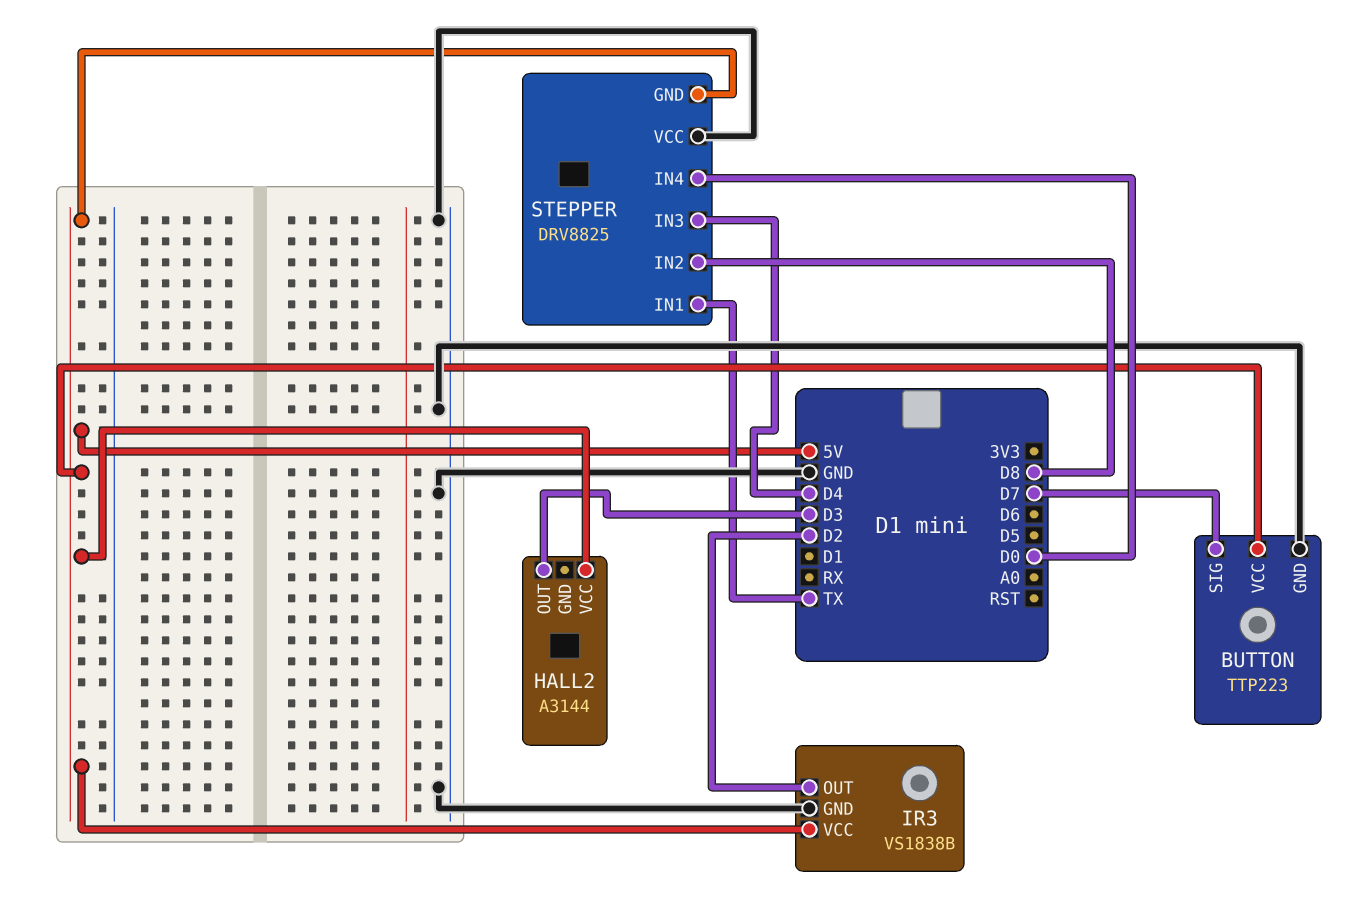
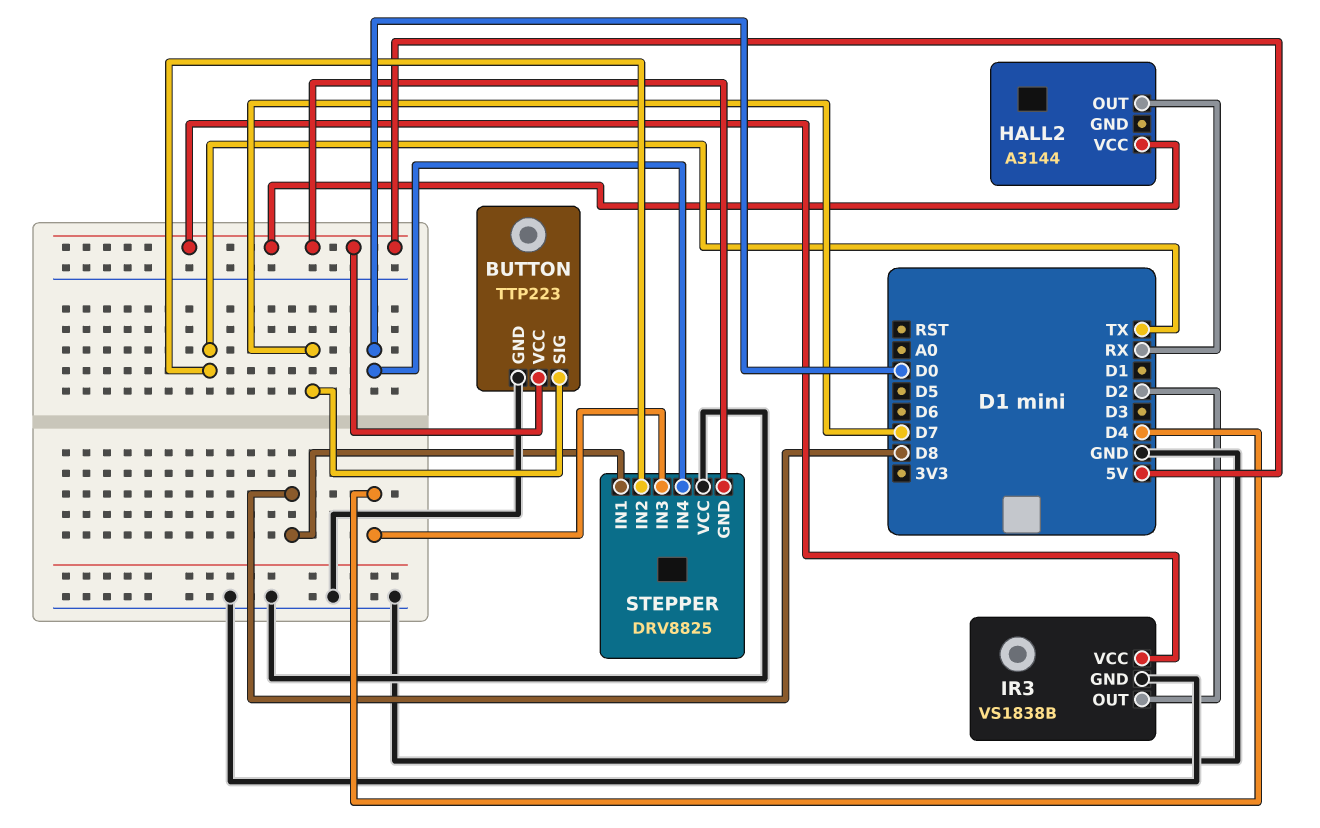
HALL2 pin OUT: D3 -> RX
STEPPER pin IN1: TX -> D8
STEPPER pin IN2: D8 -> TX

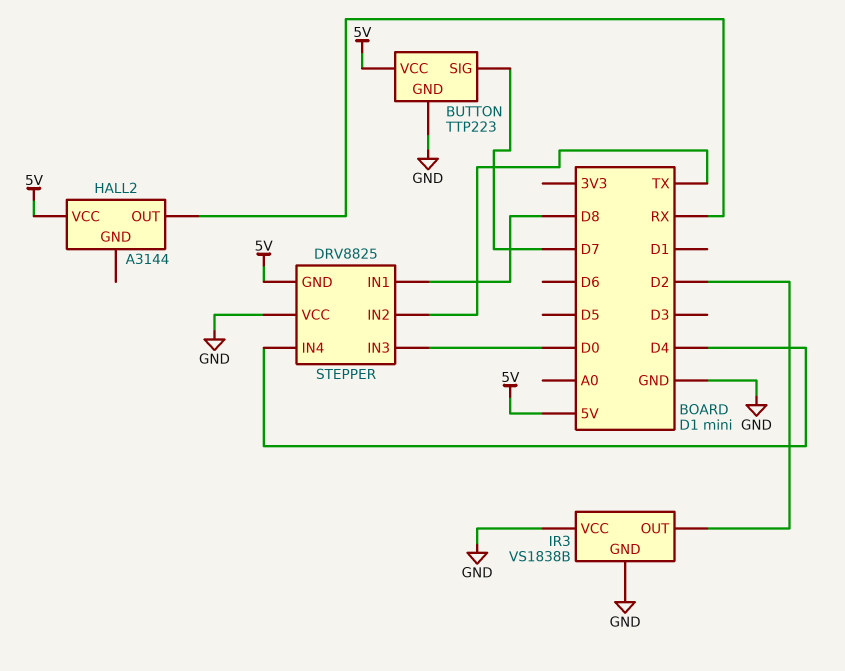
IR3 pin VCC: 5V -> GND
STEPPER pin IN3: D4 -> D0
STEPPER pin IN4: D0 -> D4

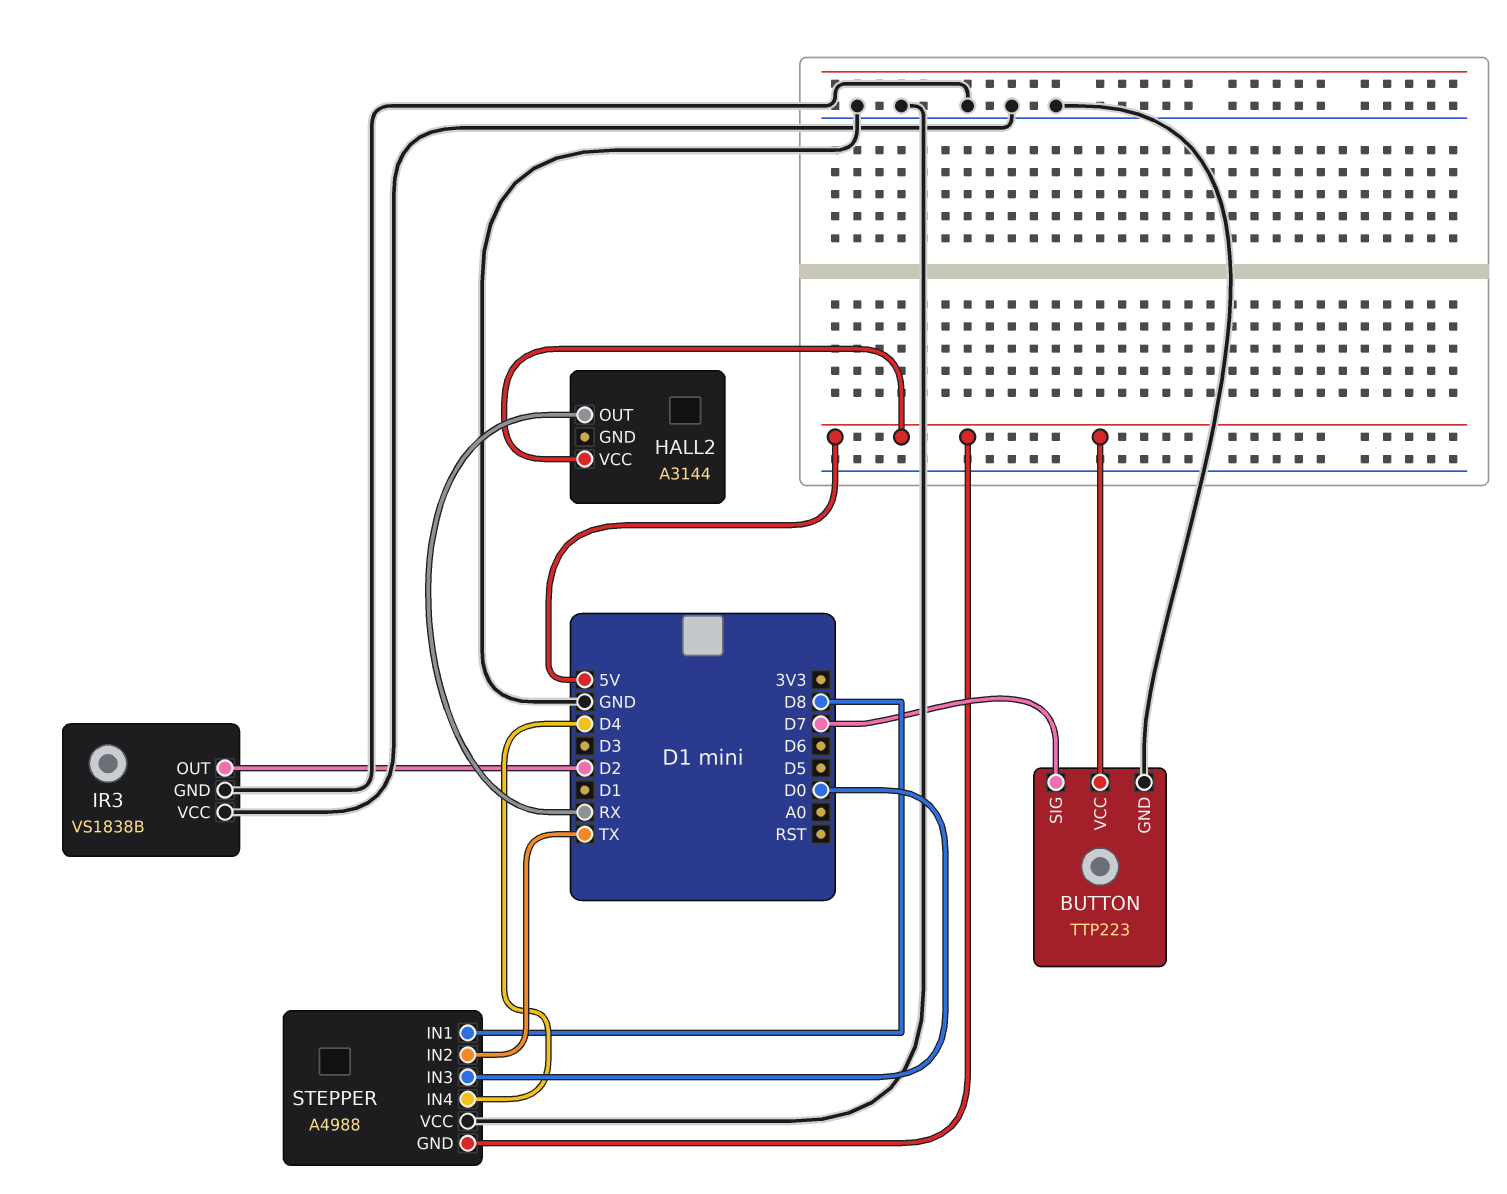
STEPPER: DRV8825 -> A4988

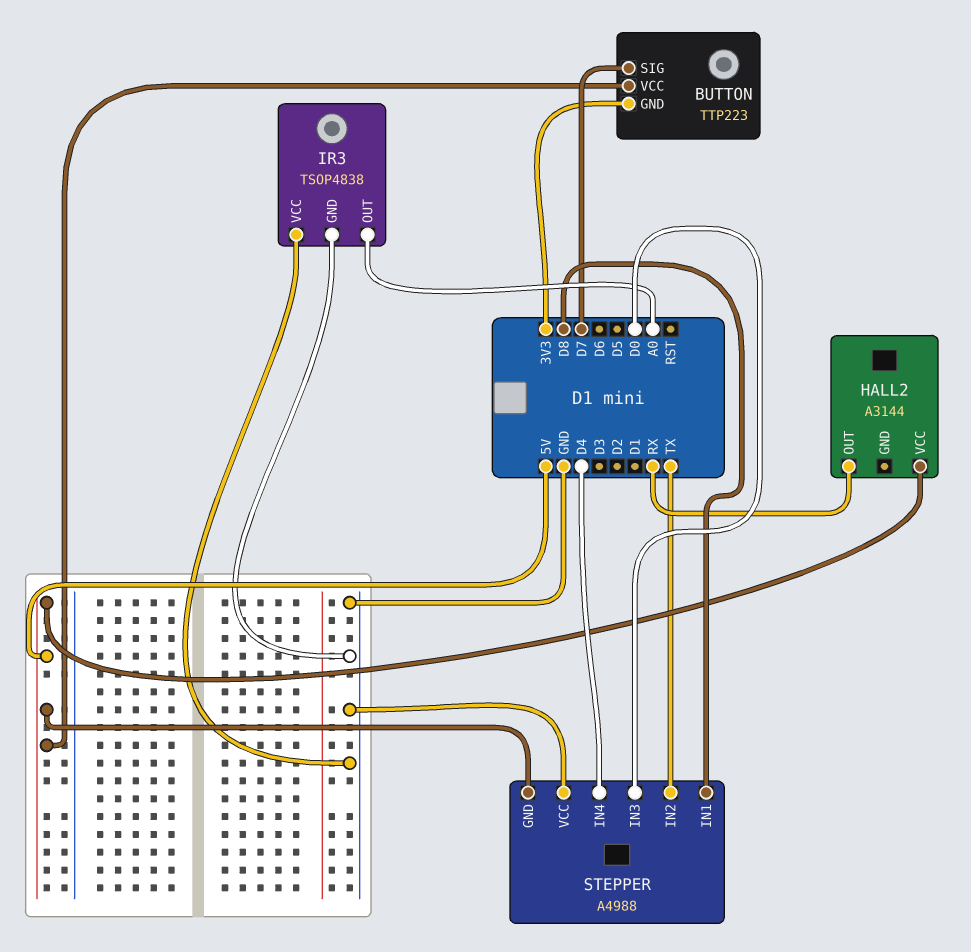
BUTTON pin GND: GND -> 3V3
IR3: VS1838B -> TSOP4838
IR3 pin OUT: D2 -> A0

